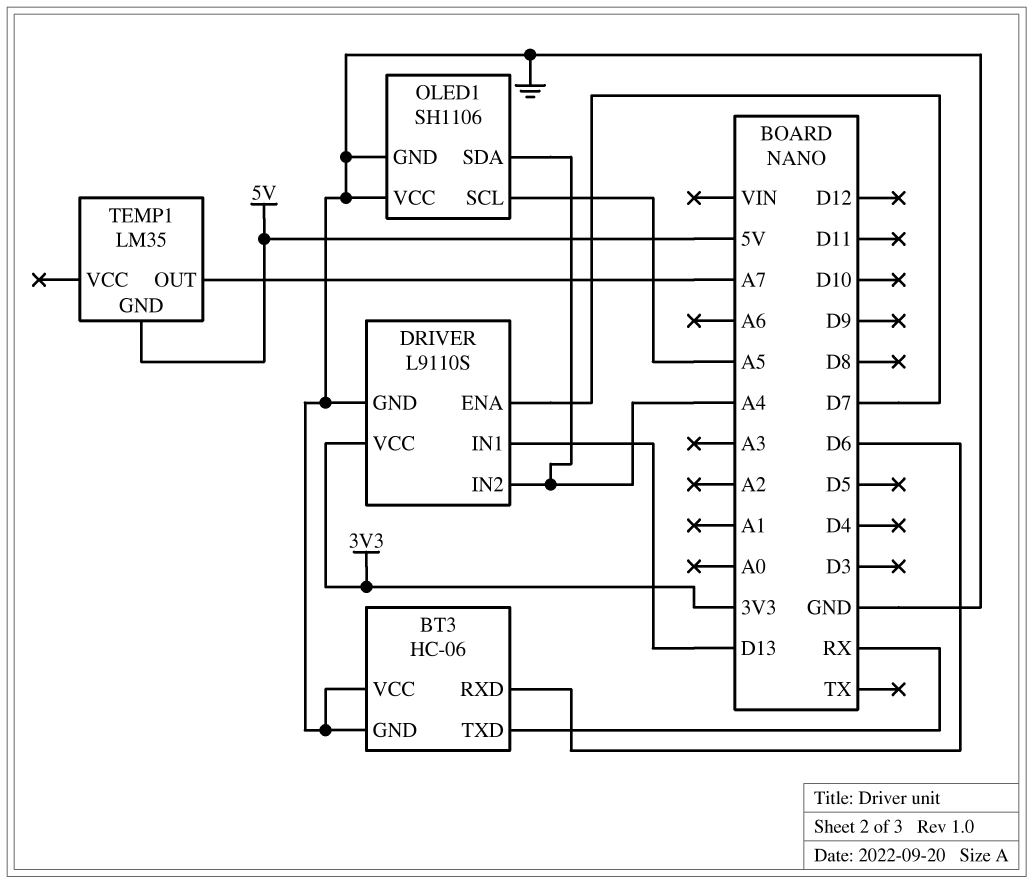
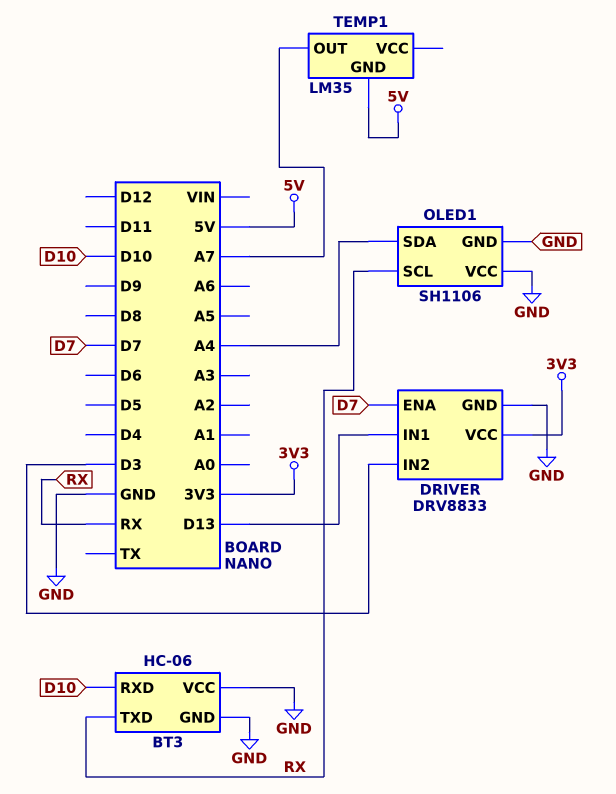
BT3 pin RXD: D6 -> D10
DRIVER: L9110S -> DRV8833
DRIVER pin IN2: A4 -> D3
OLED1 pin SCL: A5 -> RX

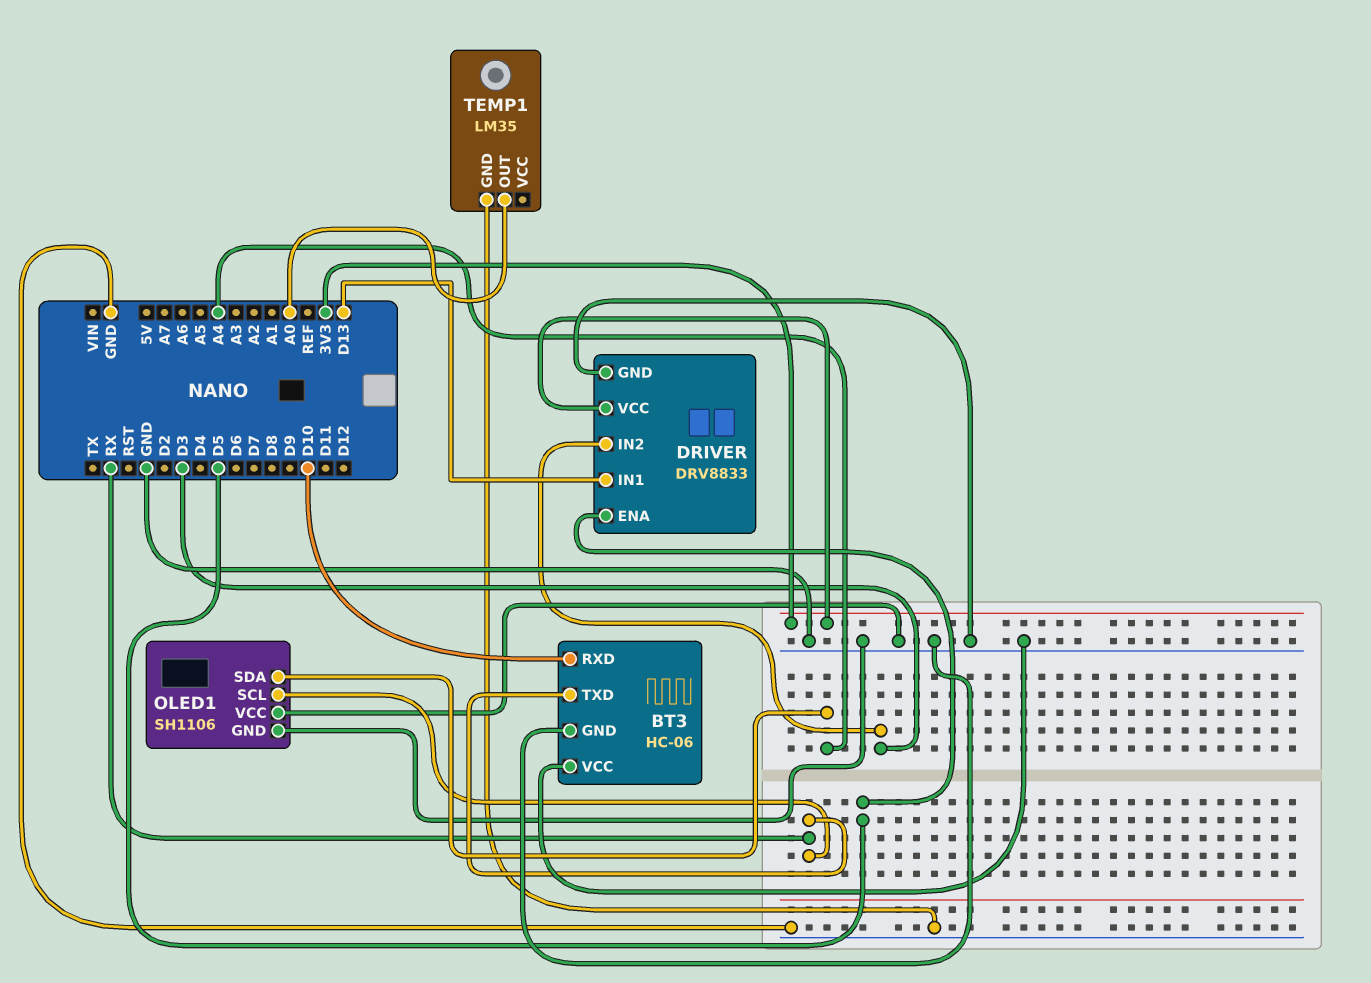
DRIVER pin ENA: D7 -> D5
TEMP1 pin GND: 5V -> GND
TEMP1 pin OUT: A7 -> A0

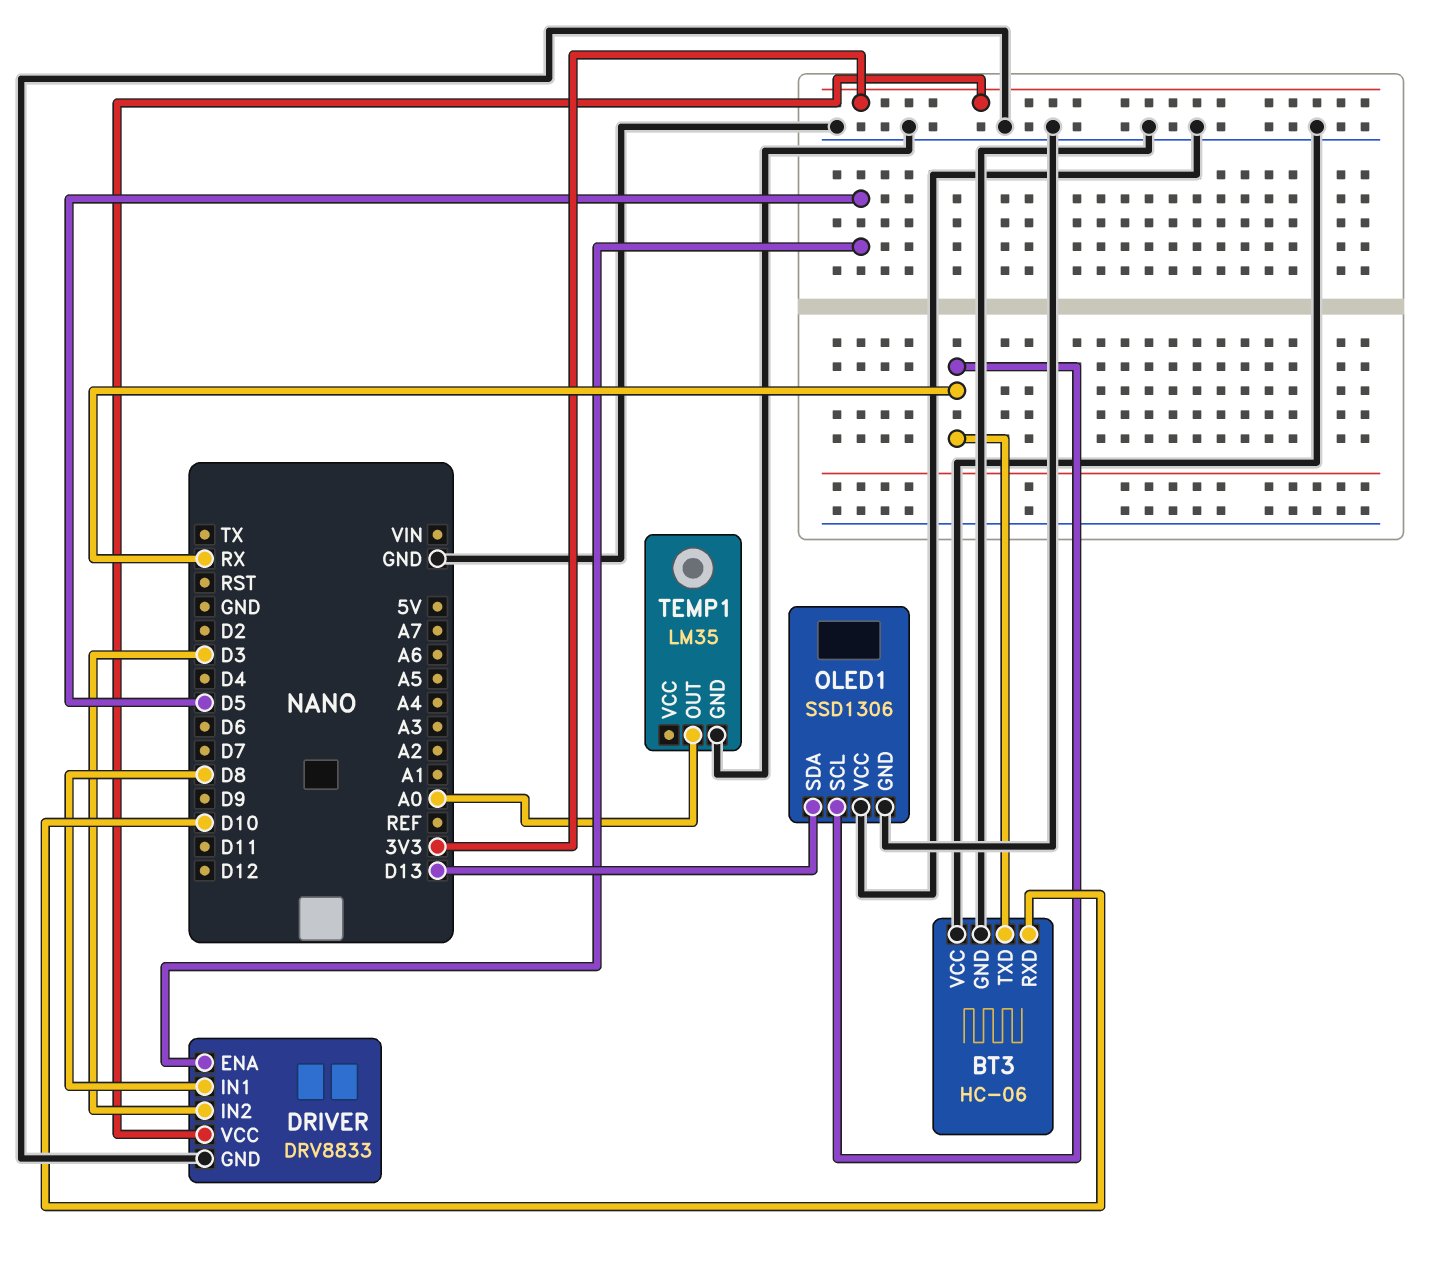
DRIVER pin IN1: D13 -> D8
OLED1: SH1106 -> SSD1306
OLED1 pin SDA: A4 -> D13

